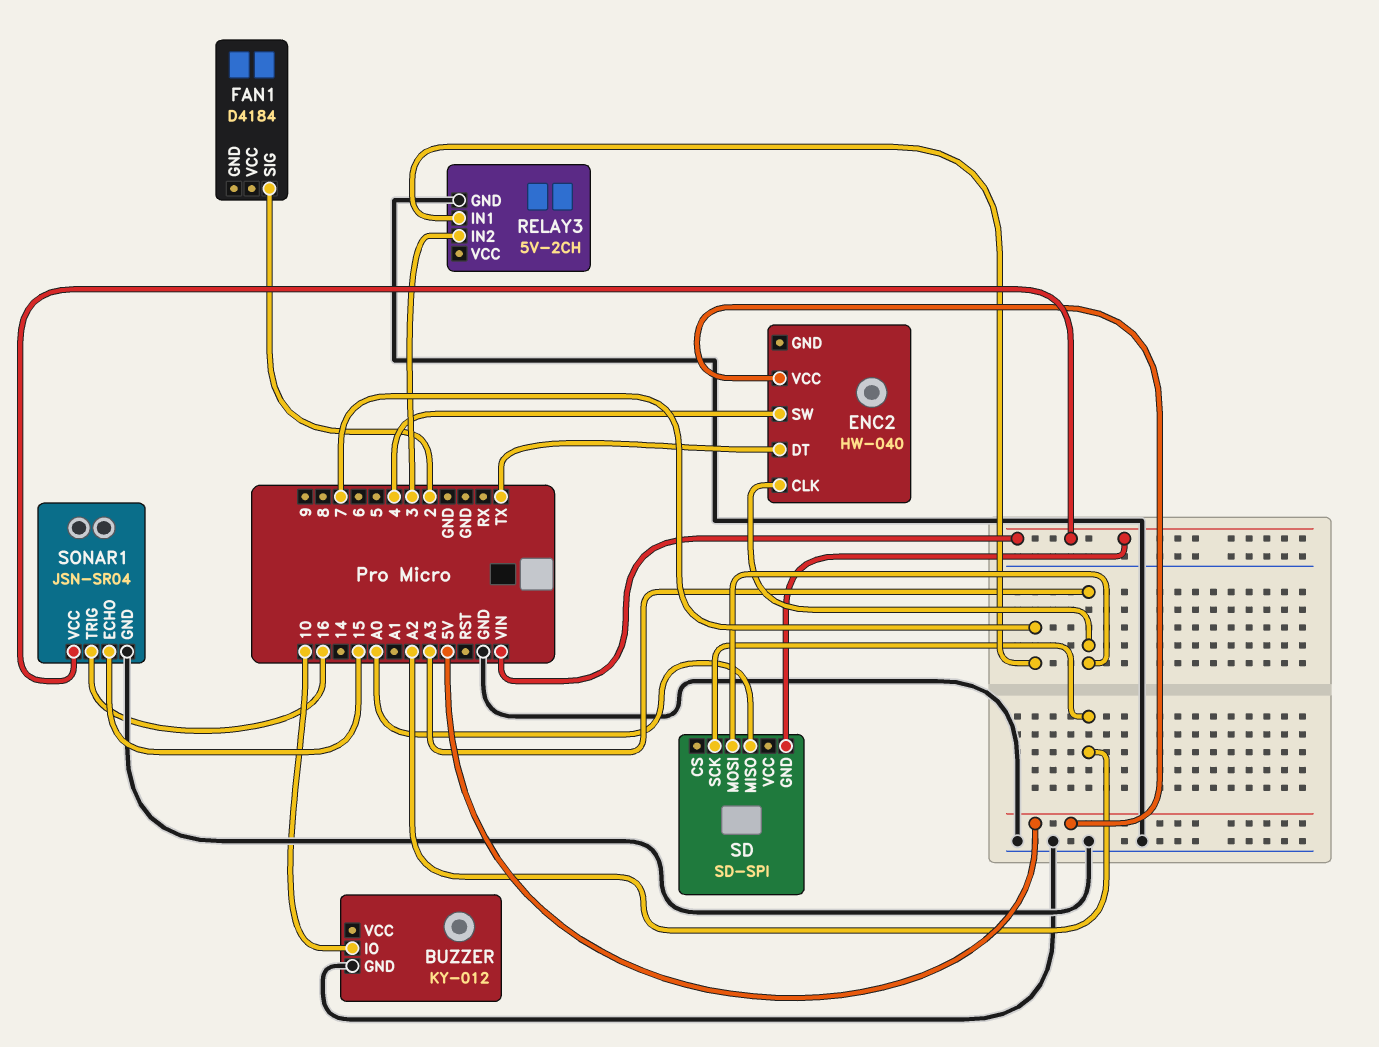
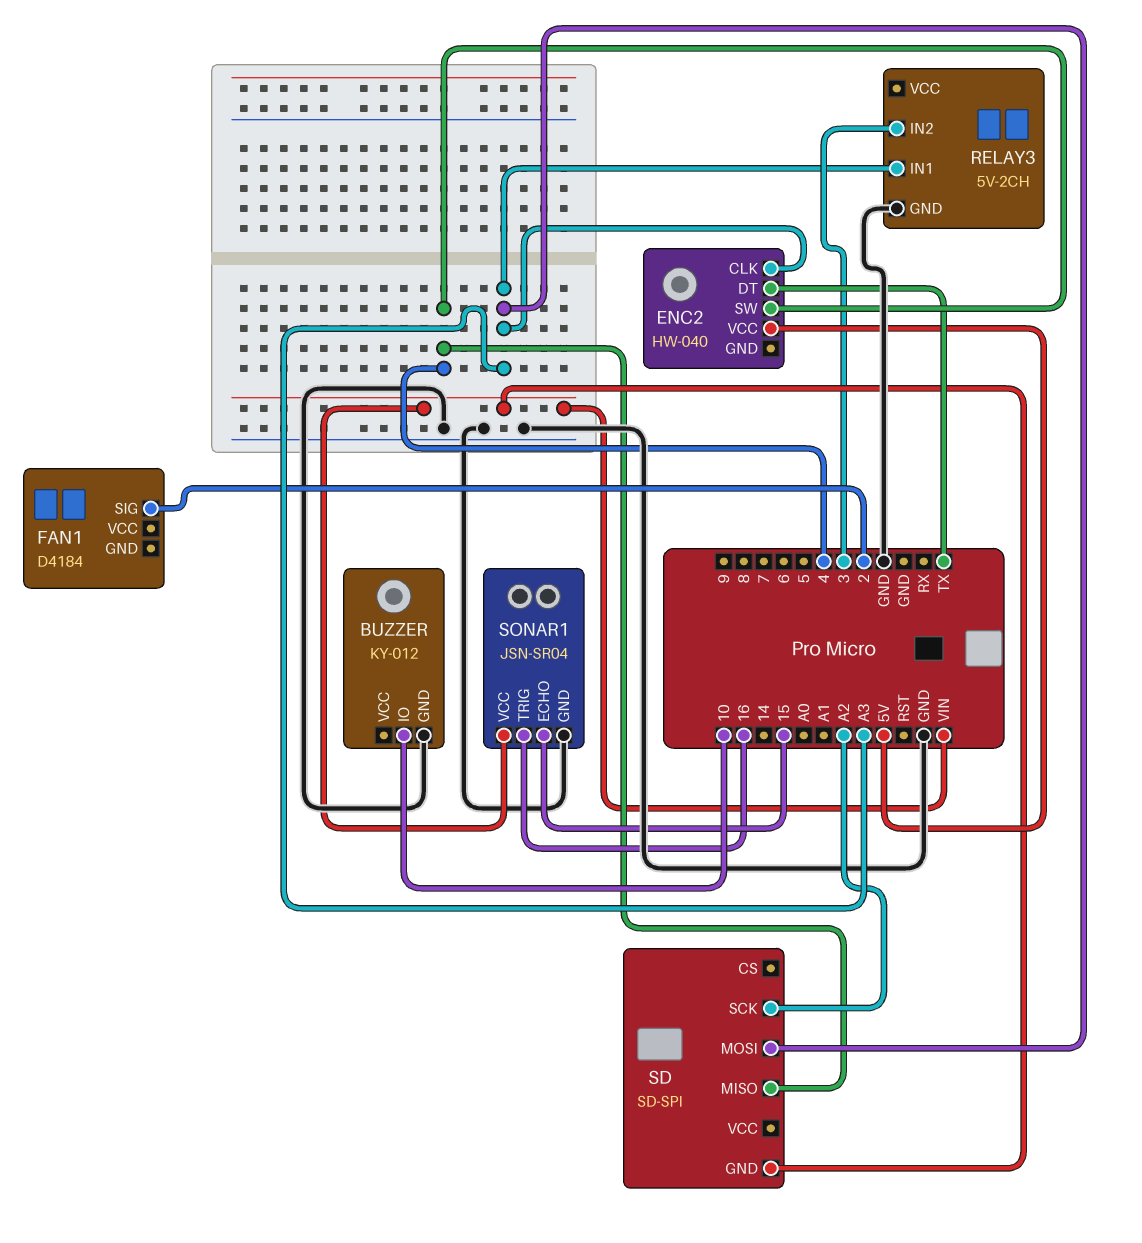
RELAY3 pin IN1: 7 -> A3
SD pin MISO: A0 -> 4

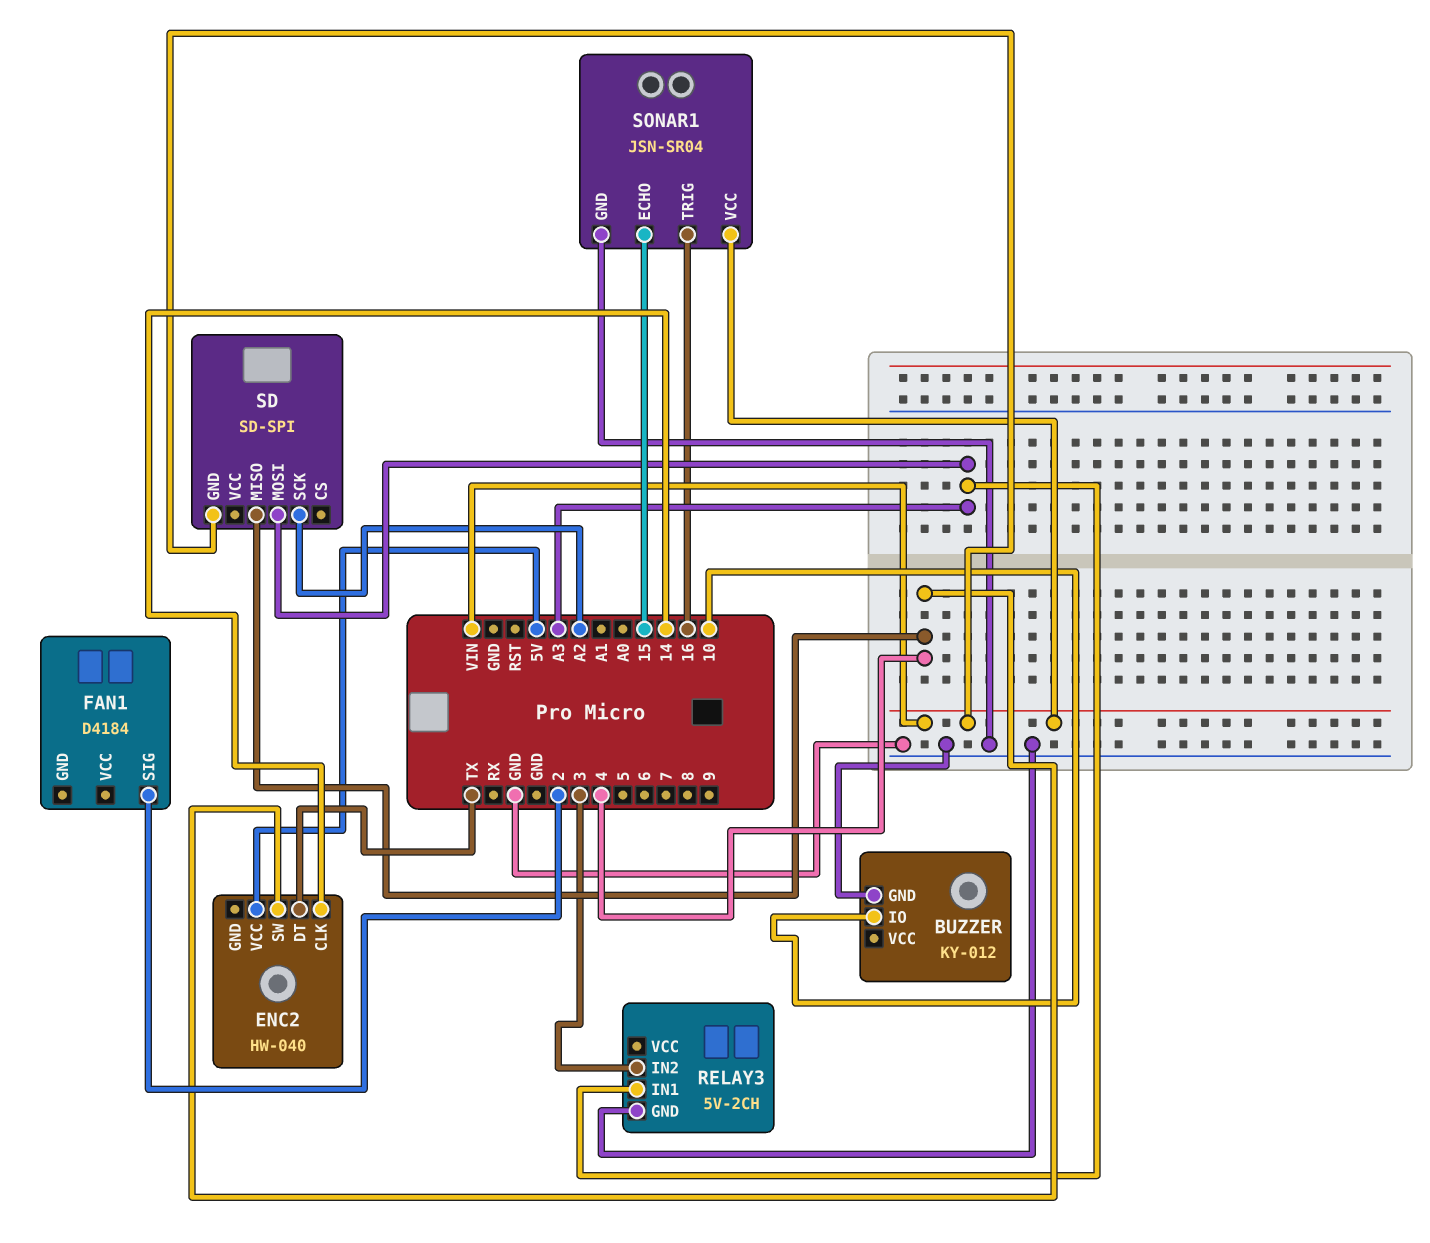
ENC2 pin CLK: A3 -> 14

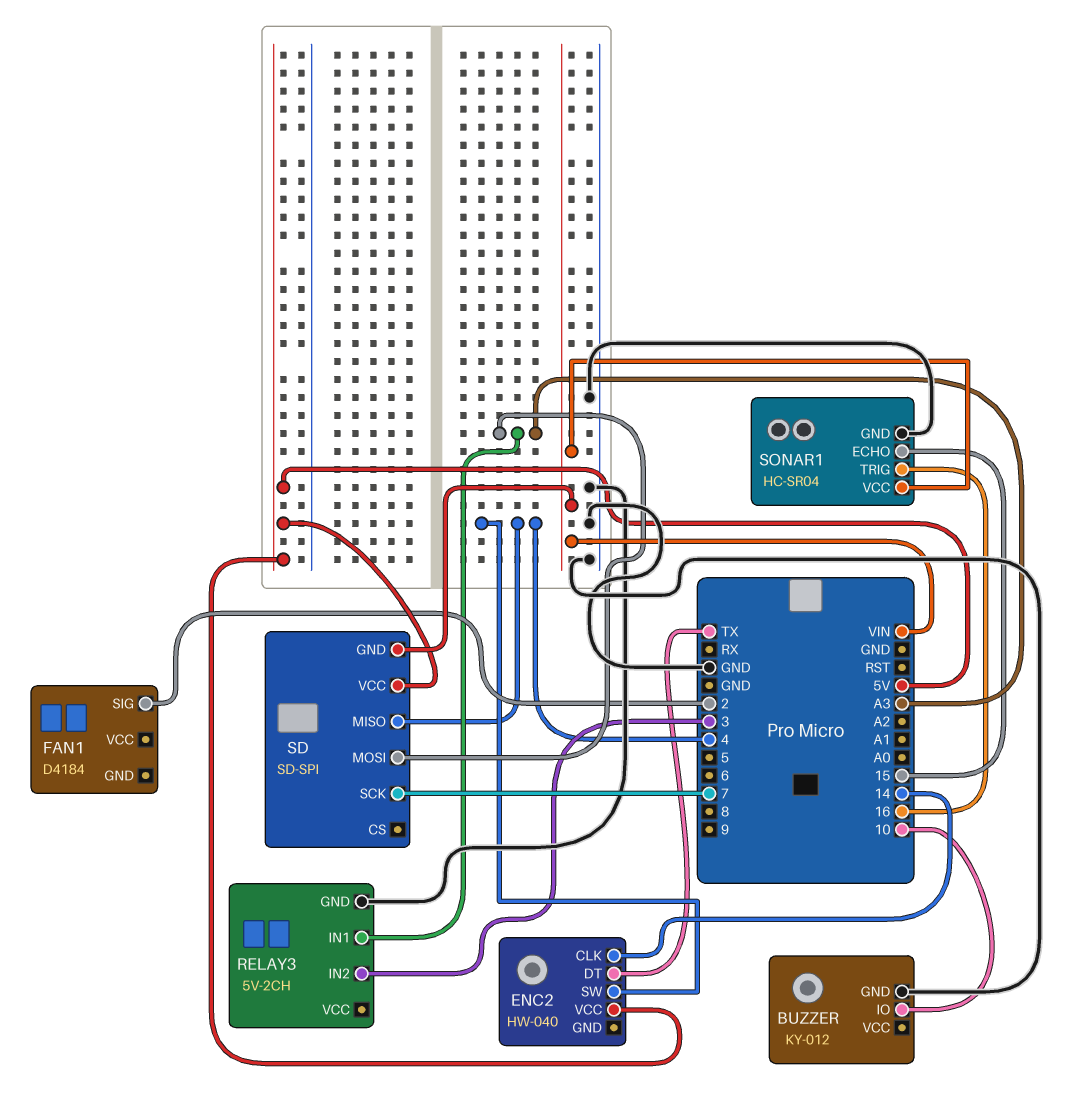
SD pin SCK: A2 -> 7
SD pin VCC: none -> 5V
SONAR1: JSN-SR04 -> HC-SR04

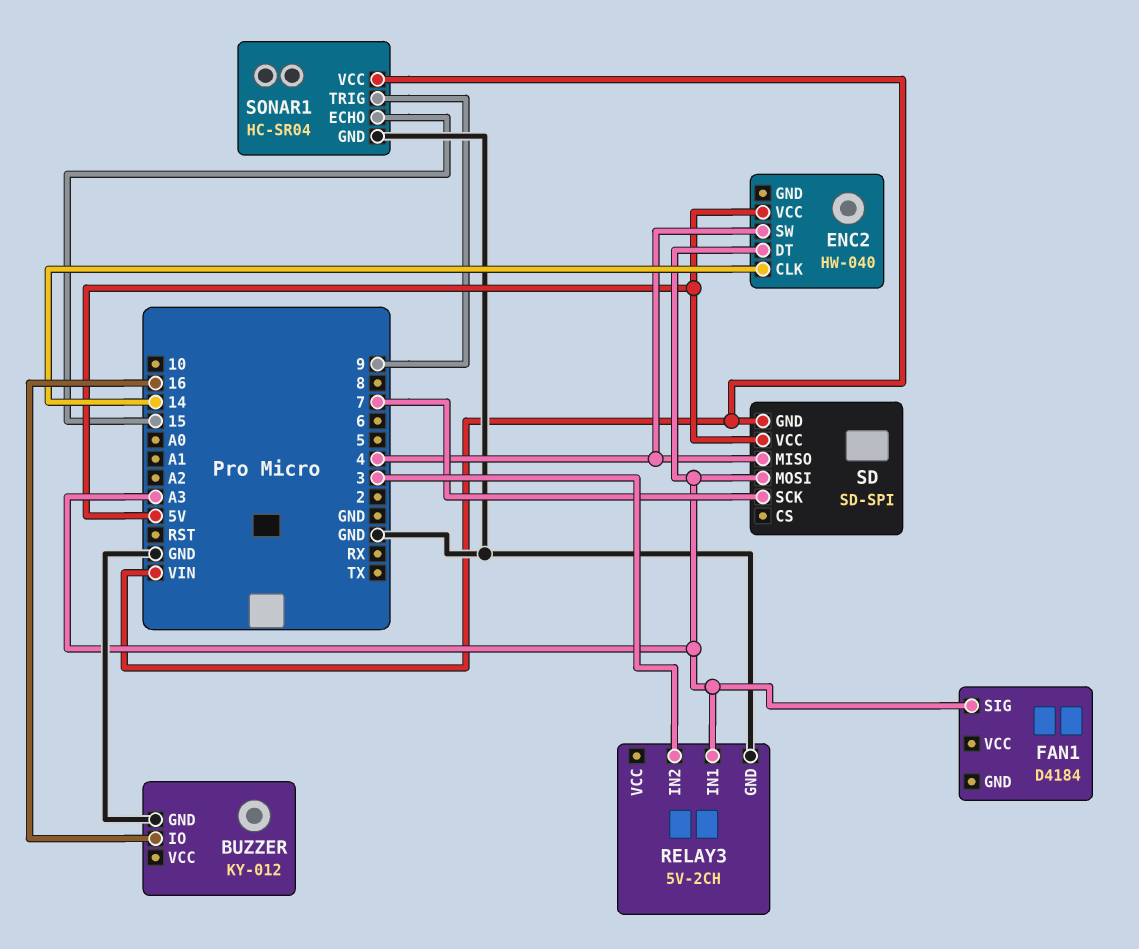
BUZZER pin IO: 10 -> 16
ENC2 pin DT: TX -> A3
FAN1 pin SIG: 2 -> A3
SONAR1 pin TRIG: 16 -> 9

